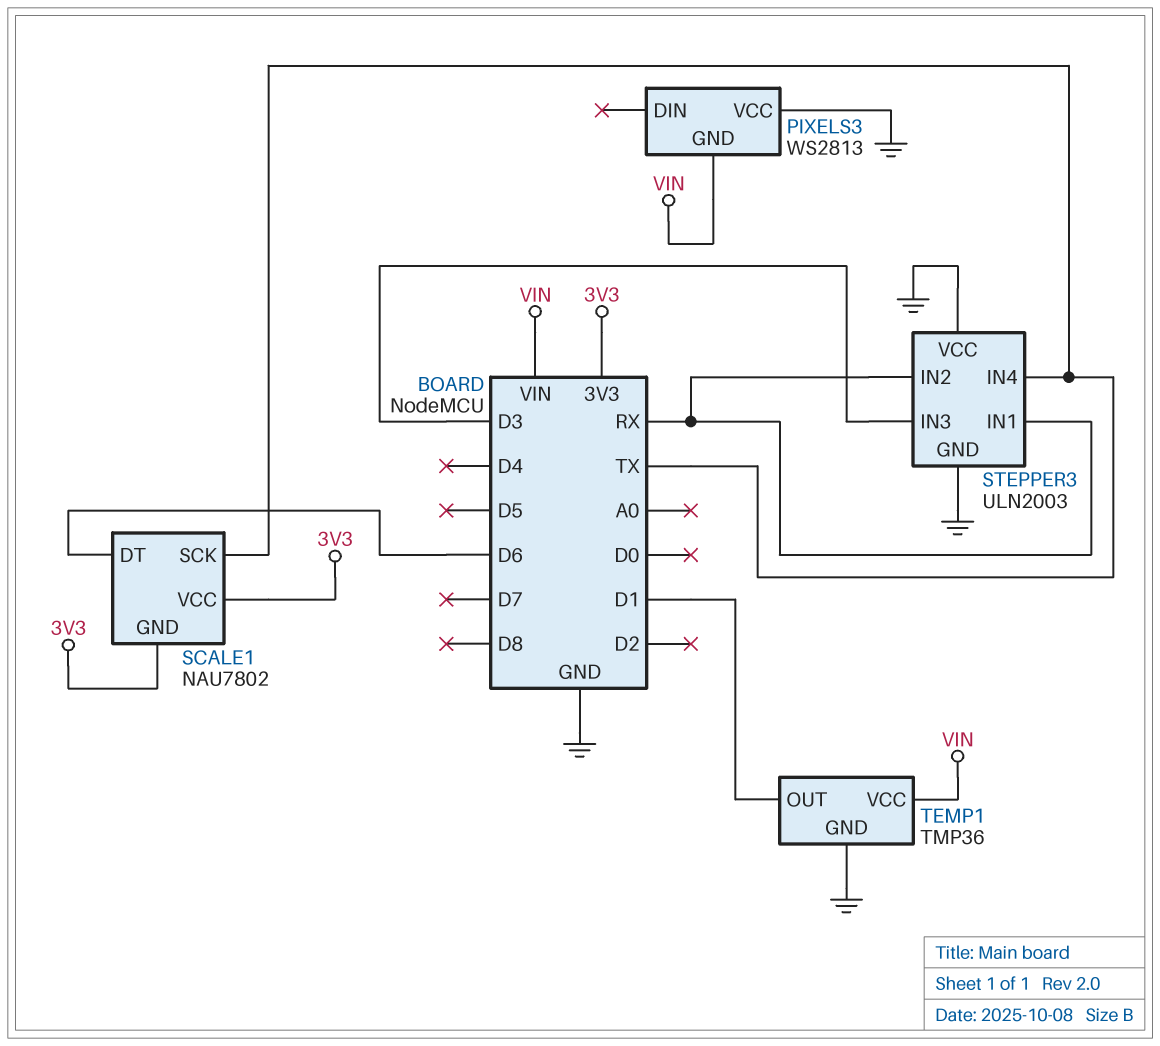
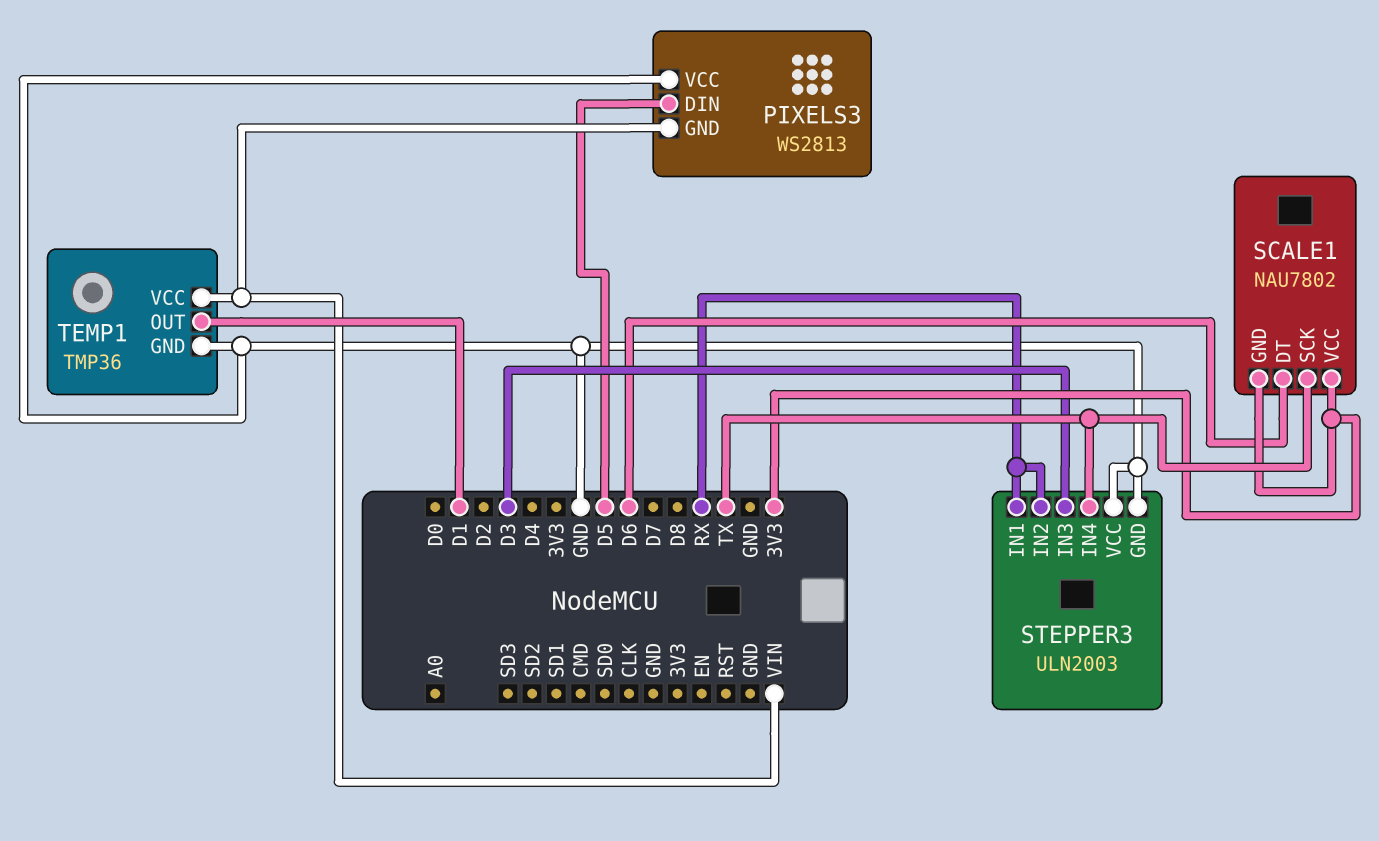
PIXELS3 pin DIN: none -> D5

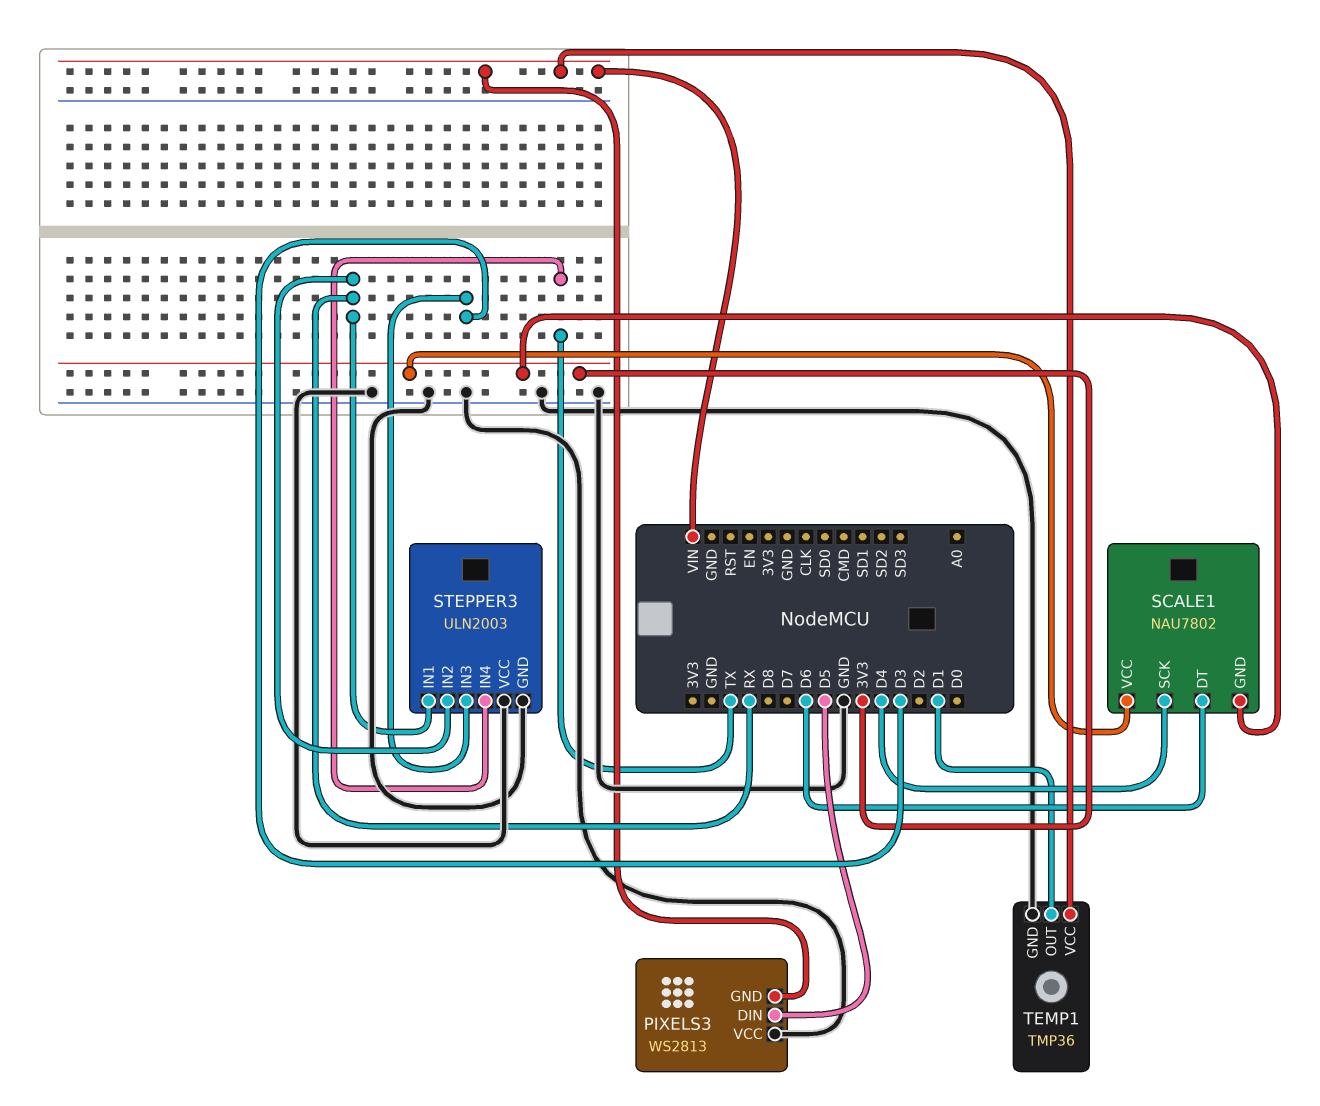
SCALE1 pin SCK: TX -> D4

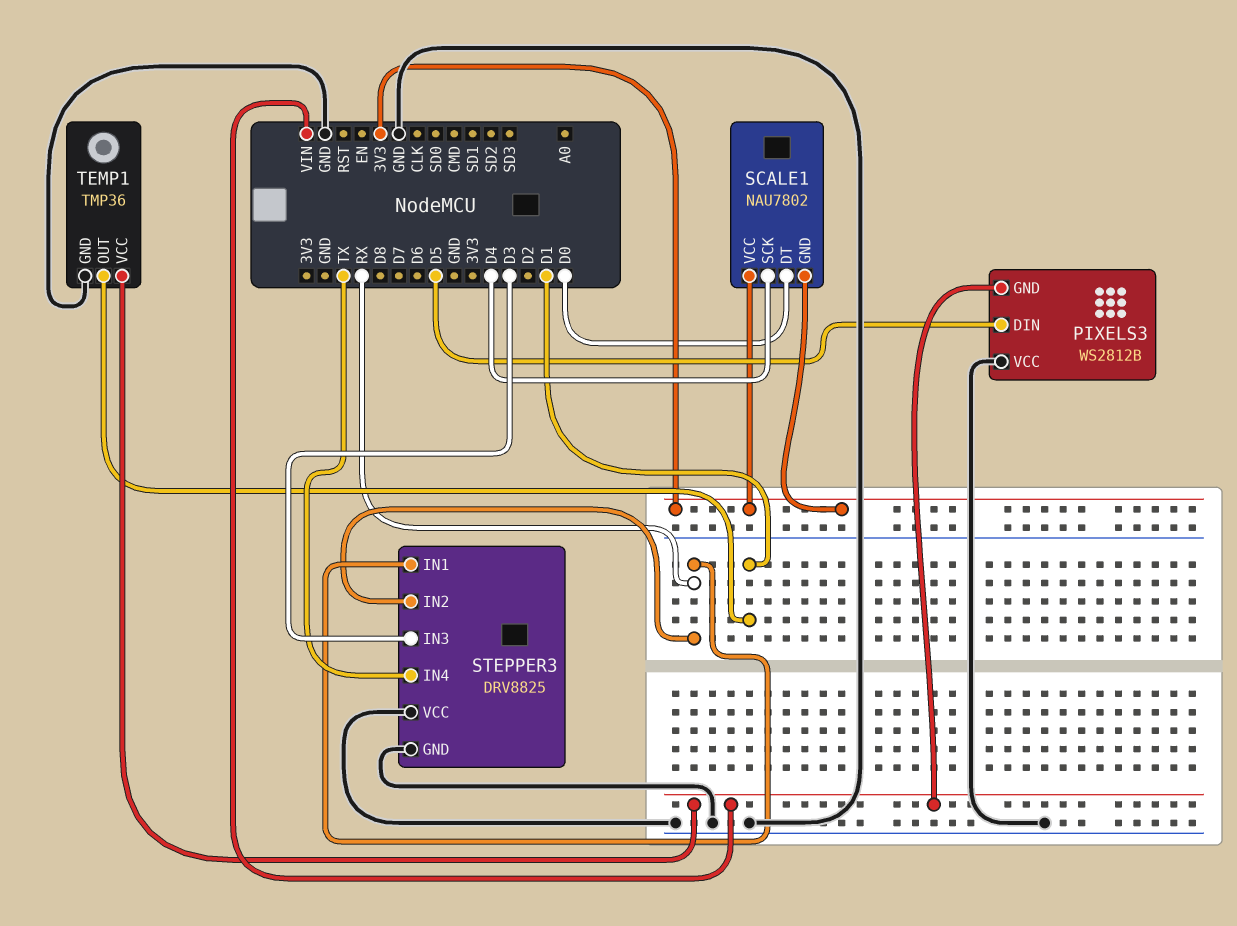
PIXELS3: WS2813 -> WS2812B
SCALE1 pin DT: D6 -> D0
STEPPER3: ULN2003 -> DRV8825

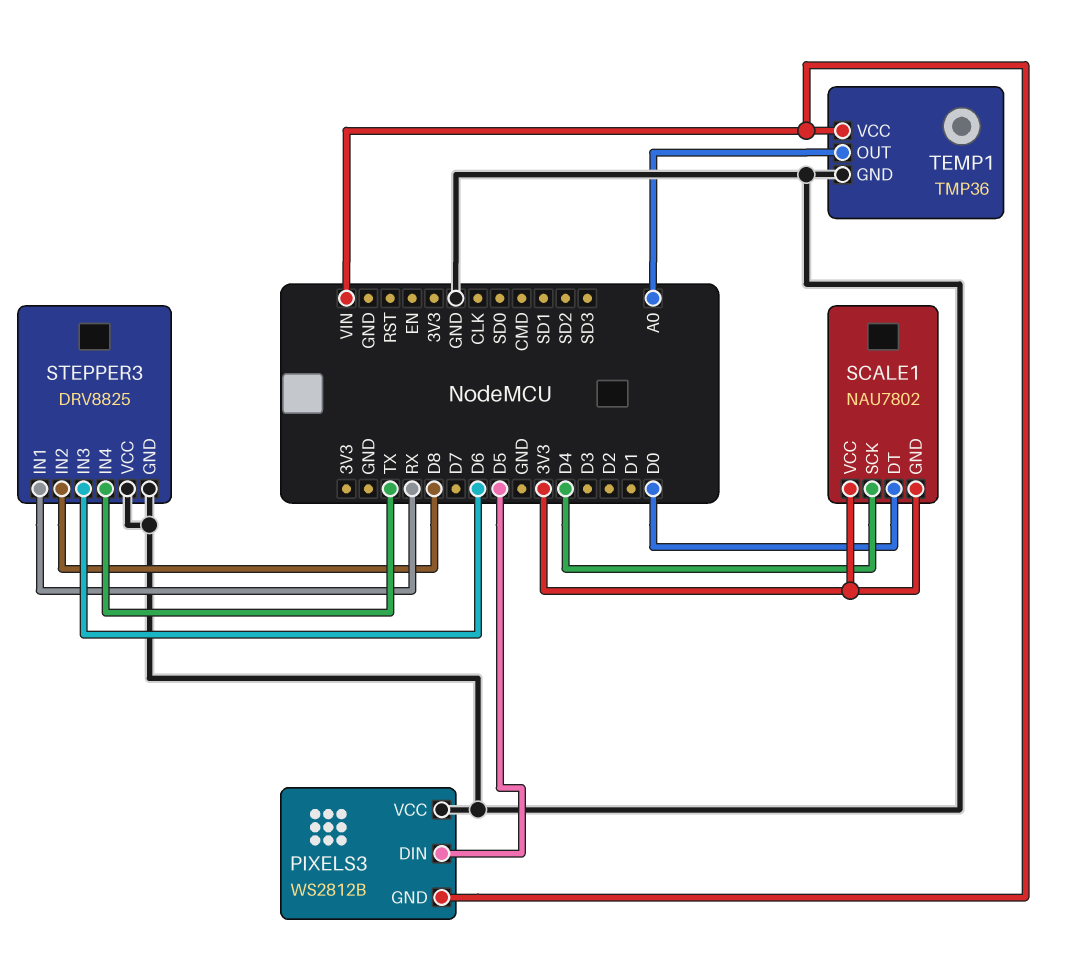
STEPPER3 pin IN2: RX -> D8
STEPPER3 pin IN3: D3 -> D6
TEMP1 pin OUT: D1 -> A0

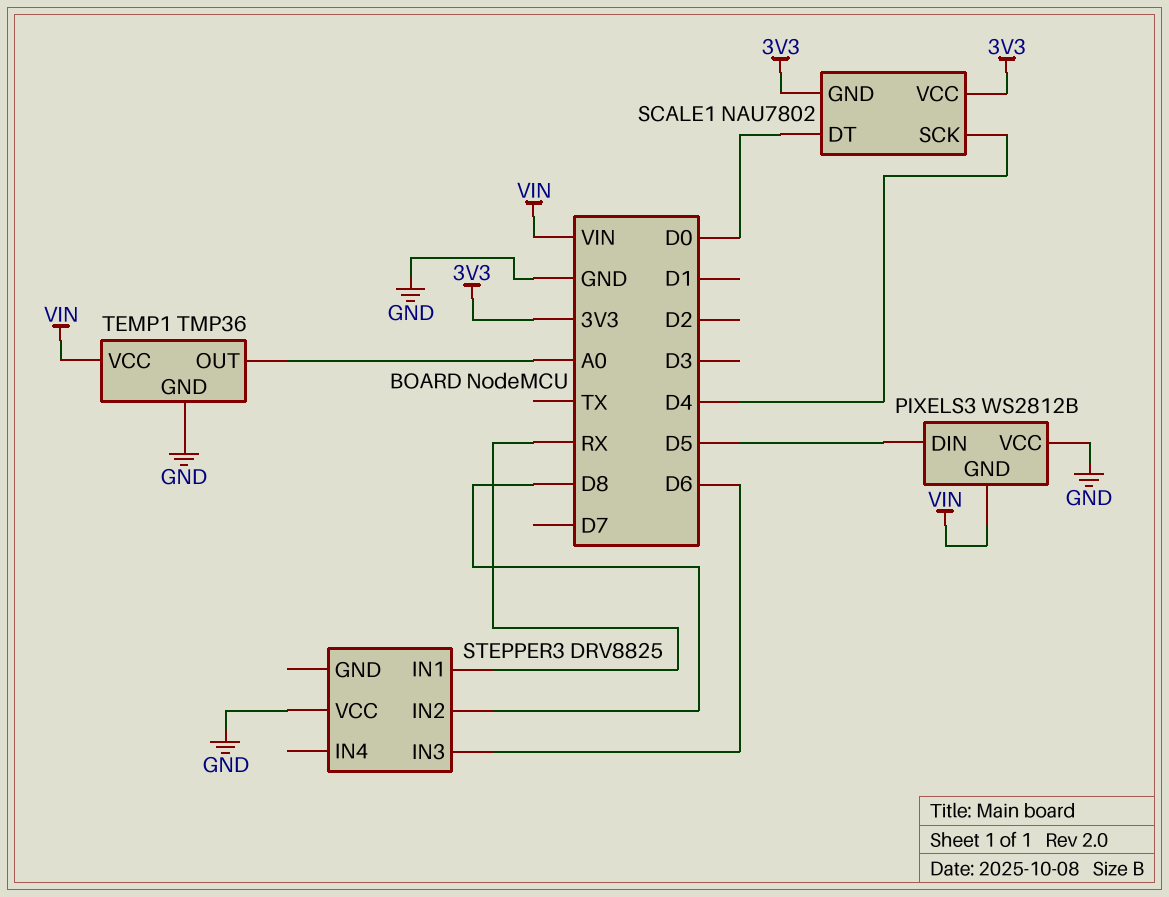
STEPPER3 pin GND: GND -> none
STEPPER3 pin IN4: TX -> none

